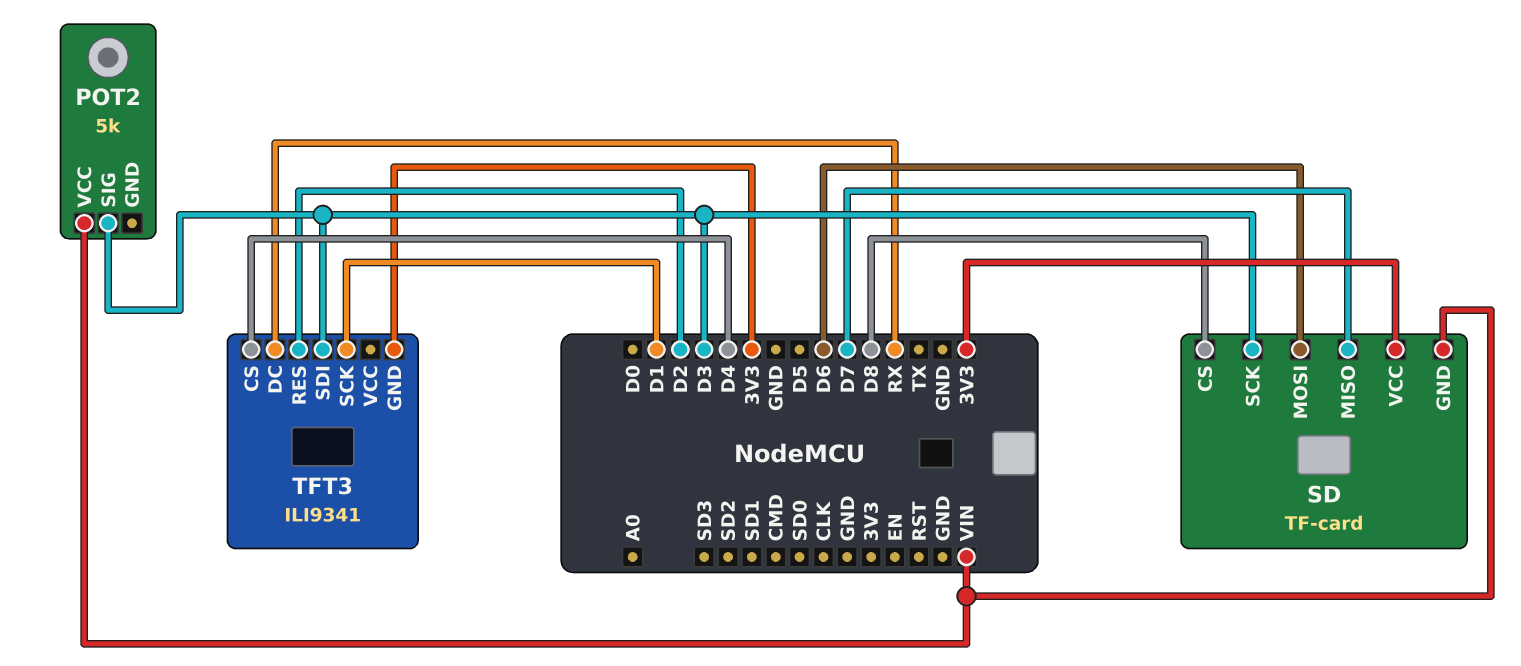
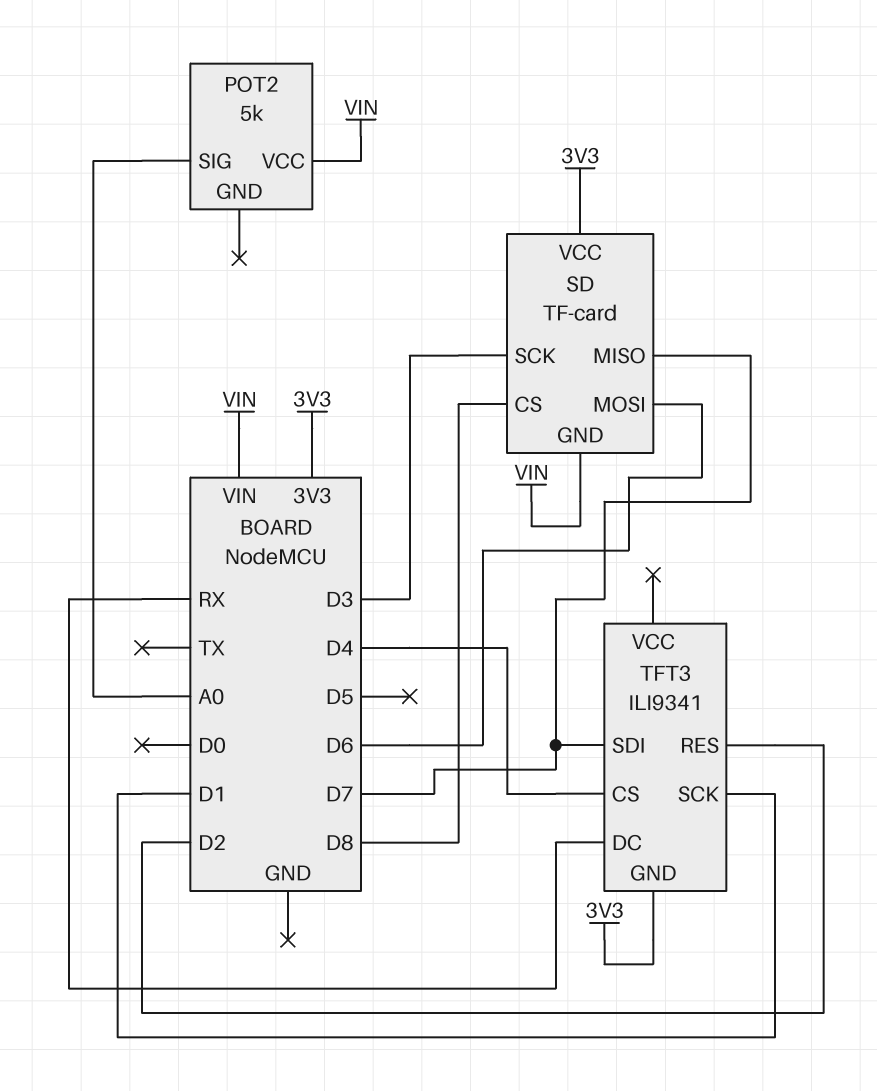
POT2 pin SIG: D3 -> A0
TFT3 pin SDI: D3 -> D7

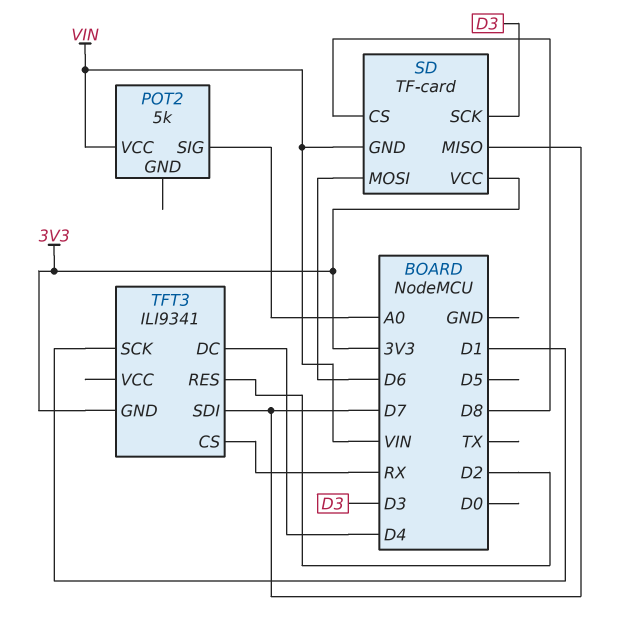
TFT3 pin CS: D4 -> RX
TFT3 pin DC: RX -> D4

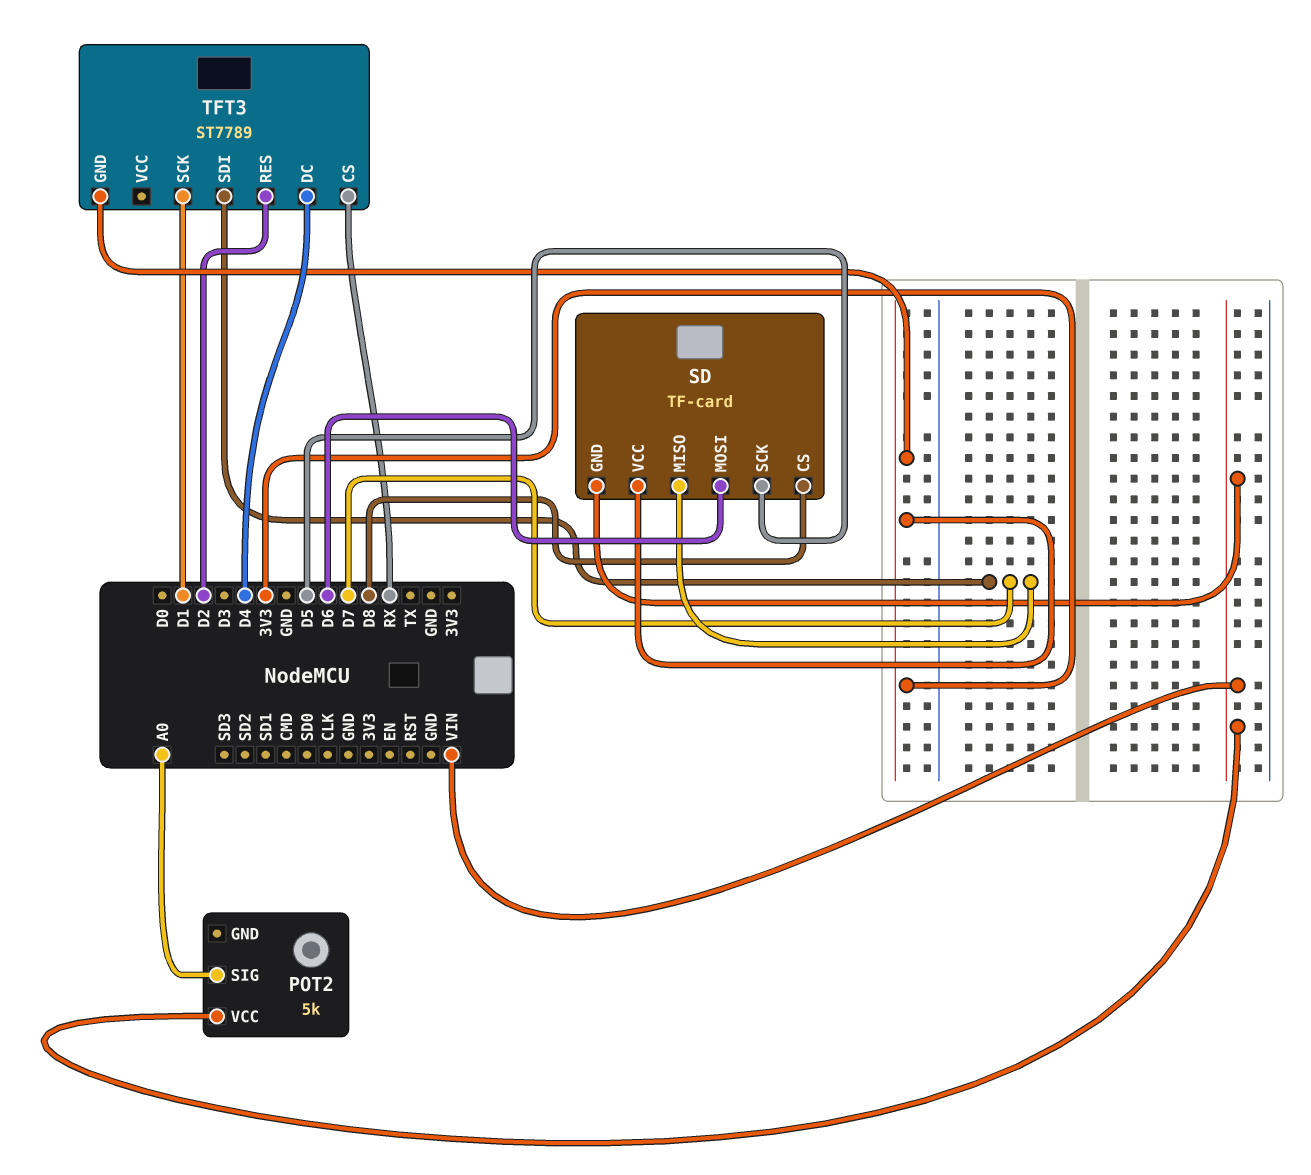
SD pin SCK: D3 -> D5
TFT3: ILI9341 -> ST7789

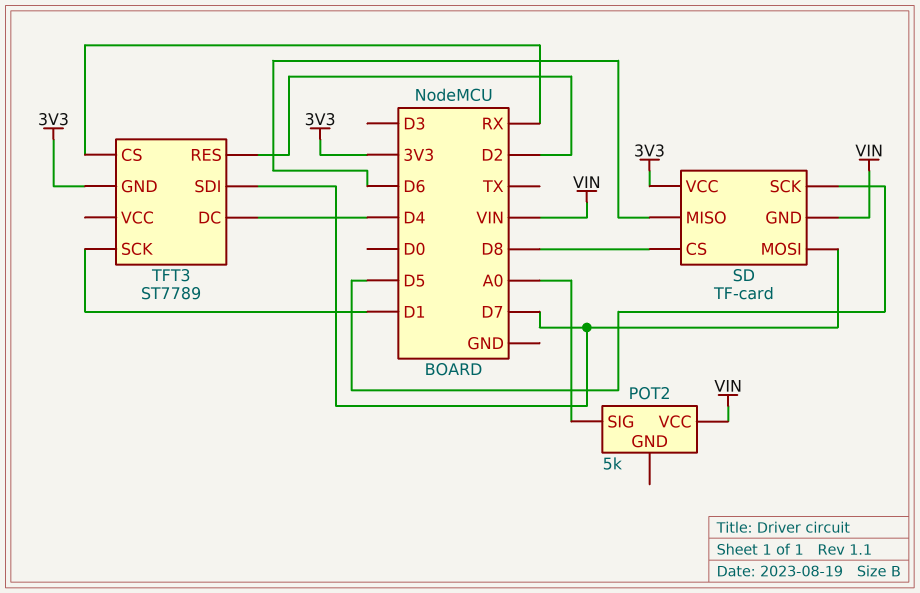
SD pin MISO: D7 -> D6
SD pin MOSI: D6 -> D7

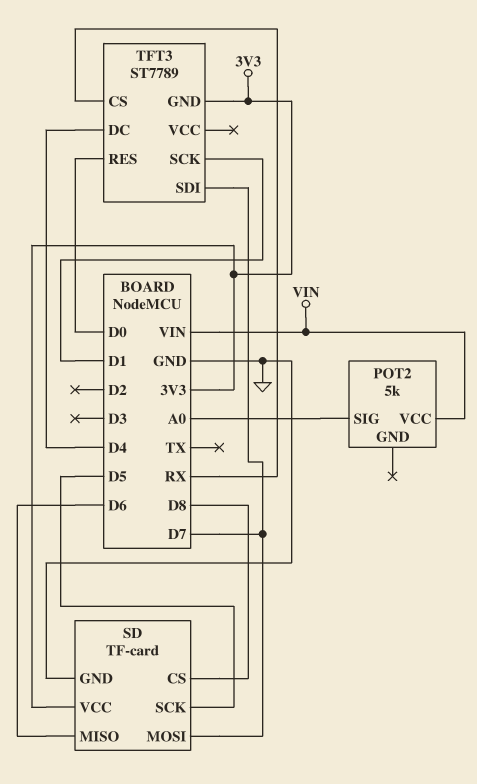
SD pin GND: VIN -> GND
TFT3 pin RES: D2 -> D0

